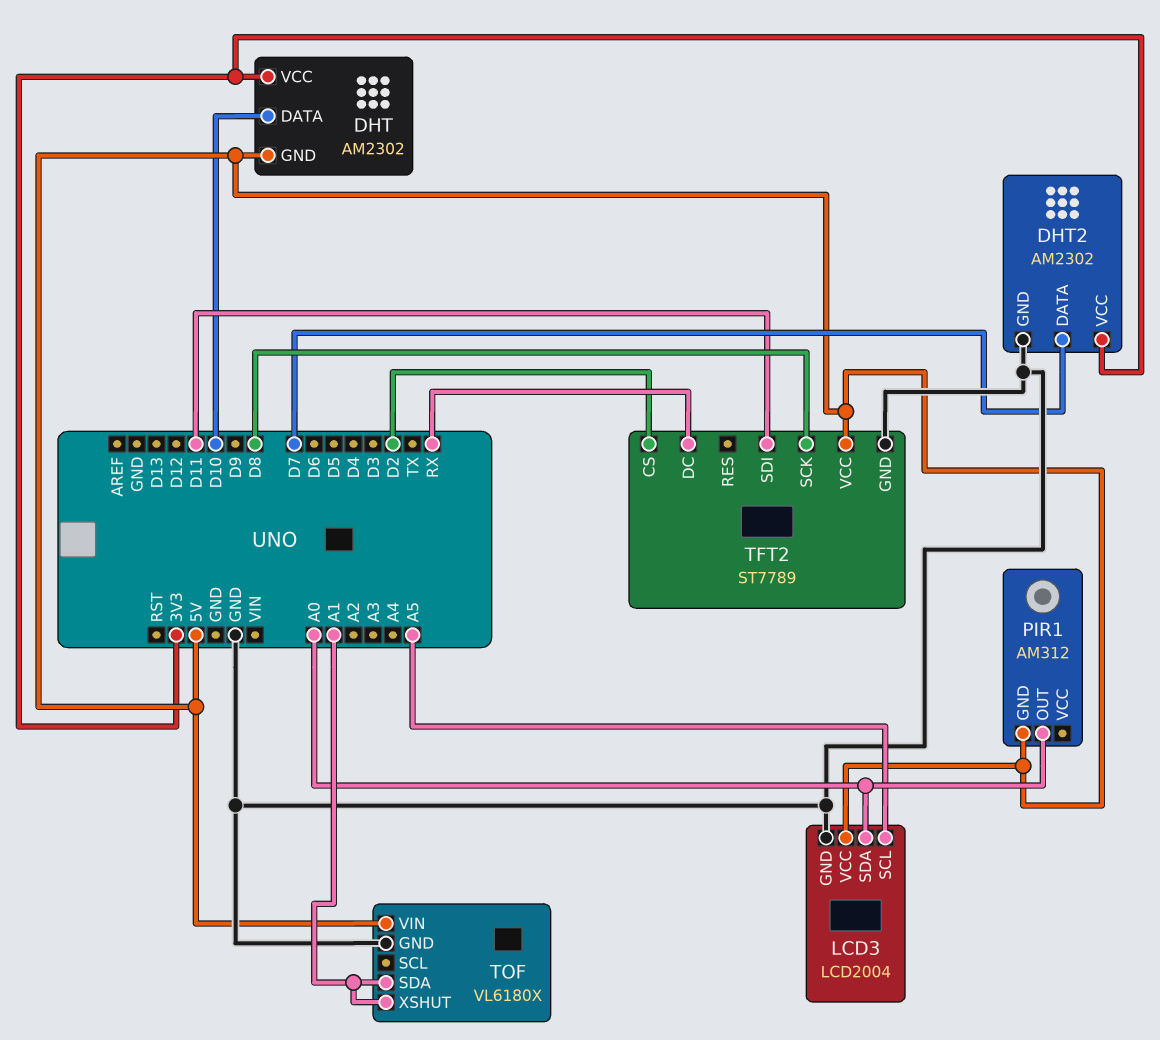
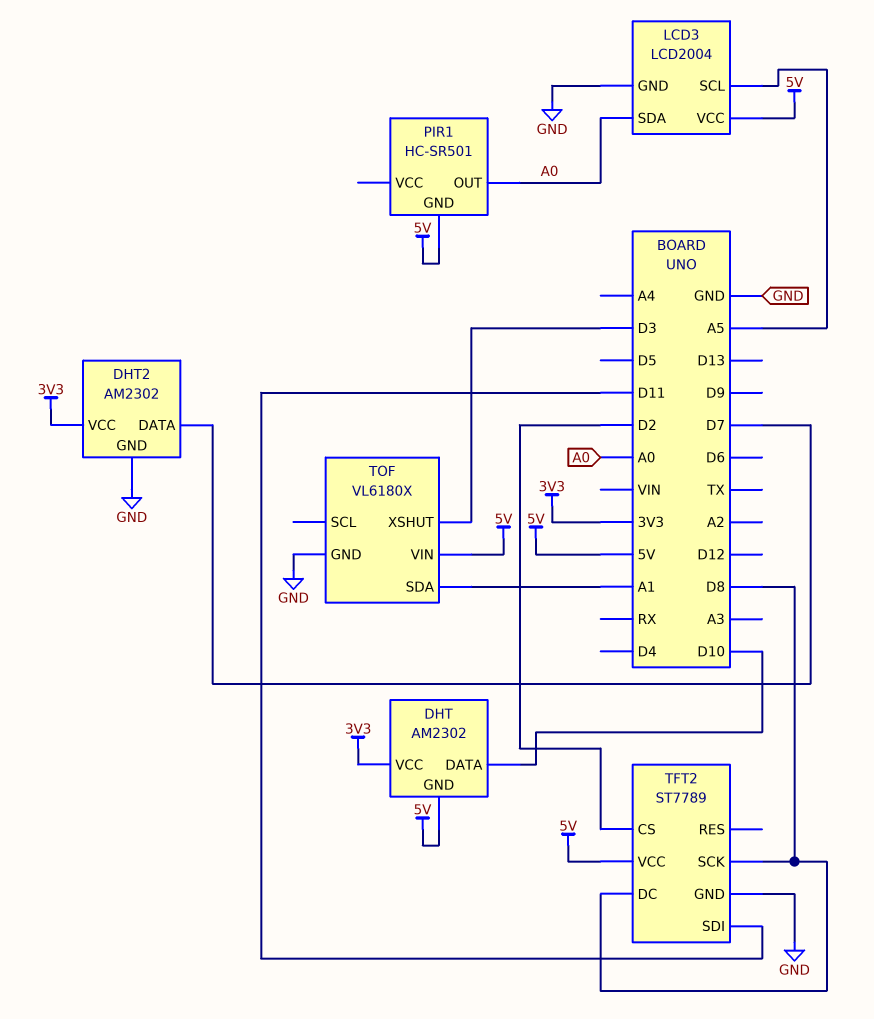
PIR1: AM312 -> HC-SR501
TFT2 pin DC: RX -> D8
TOF pin XSHUT: A1 -> D3

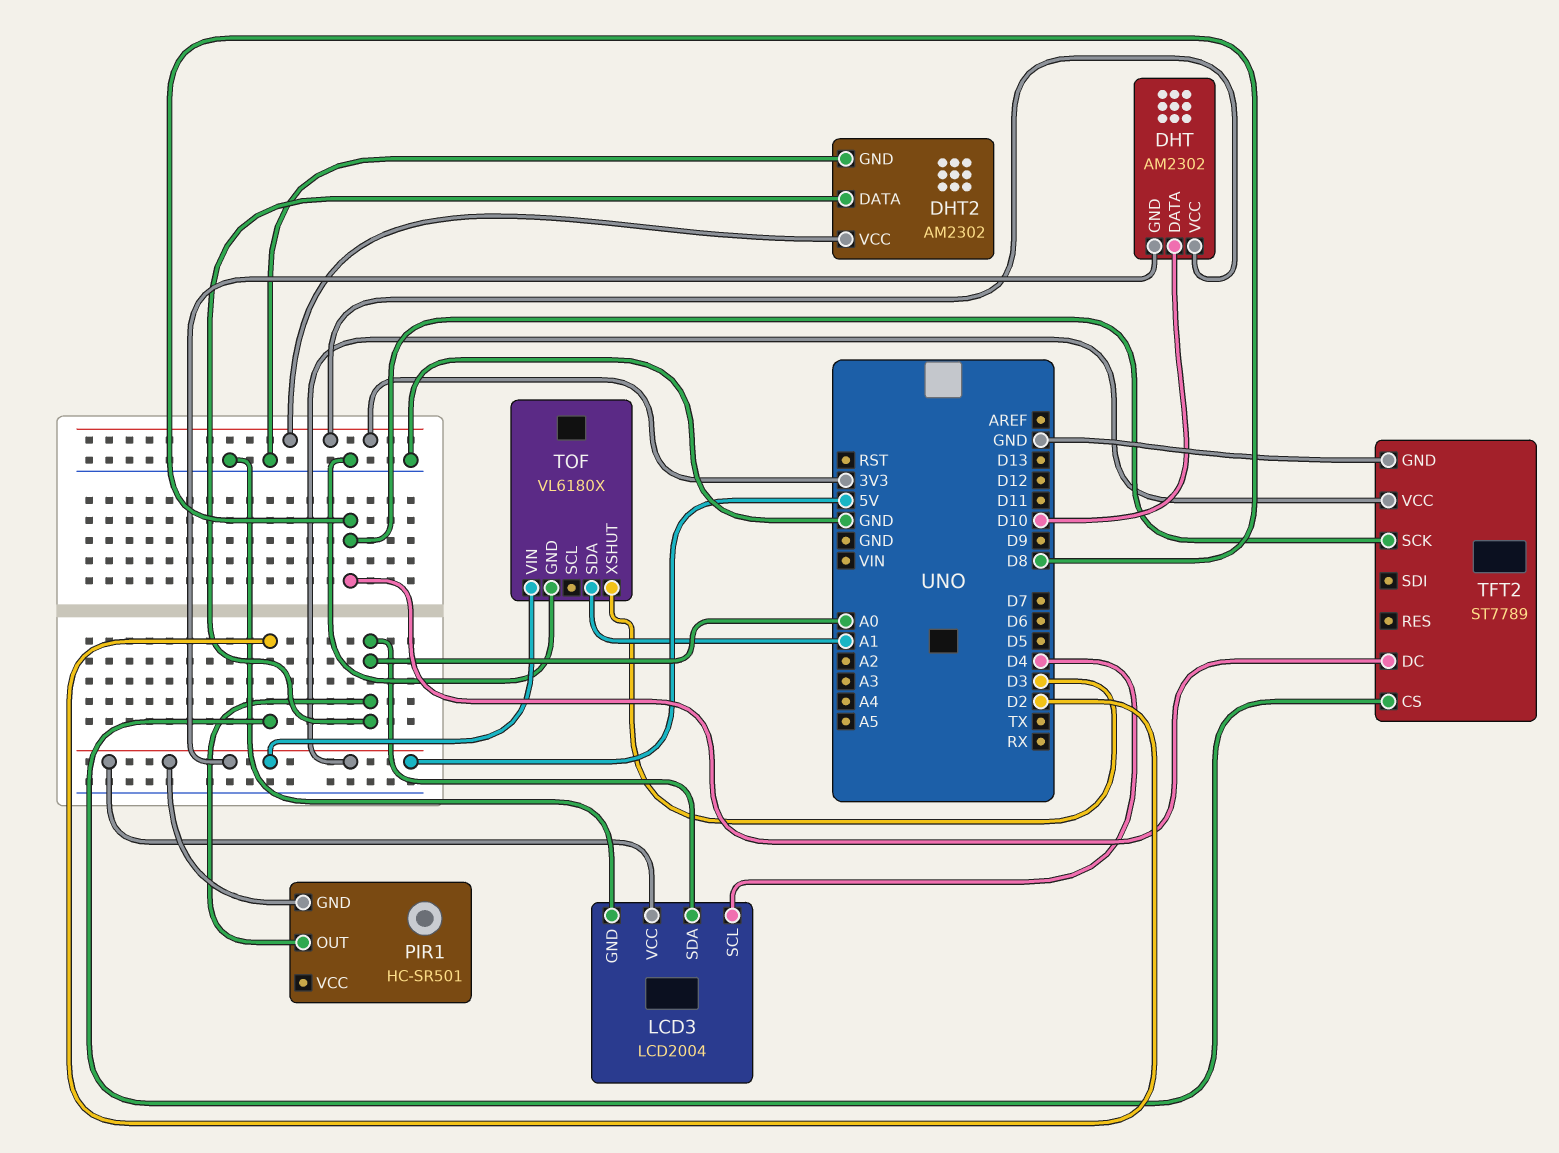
DHT2 pin DATA: D7 -> A0
LCD3 pin SCL: A5 -> D4
TFT2 pin SDI: D11 -> none

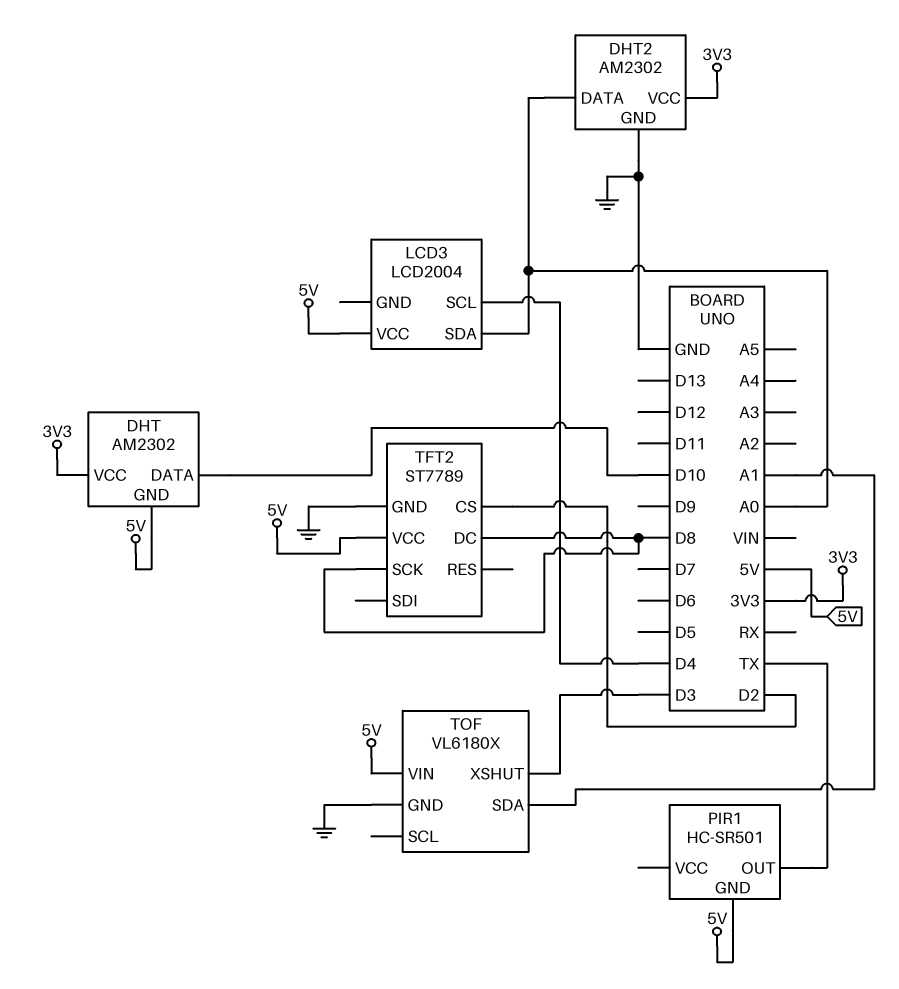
LCD3 pin GND: GND -> none
PIR1 pin OUT: A0 -> TX

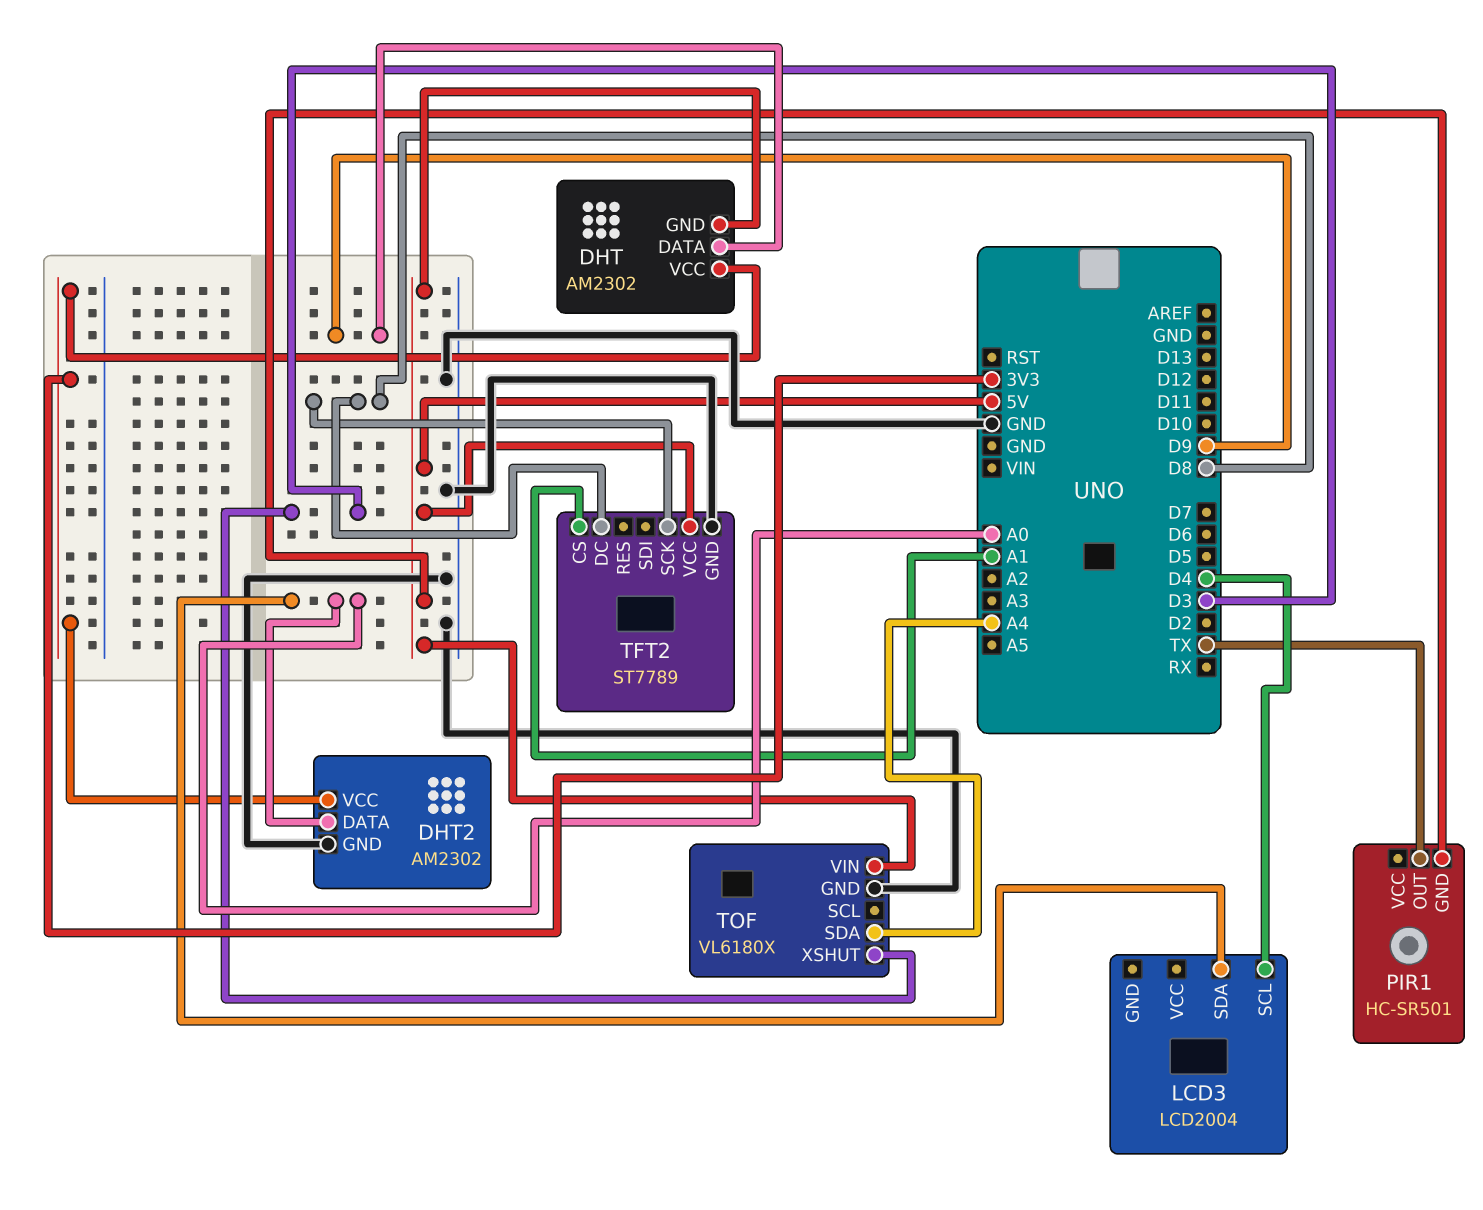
DHT pin DATA: D10 -> D9
LCD3 pin VCC: 5V -> none
TFT2 pin CS: D2 -> A1
TOF pin SDA: A1 -> A4

